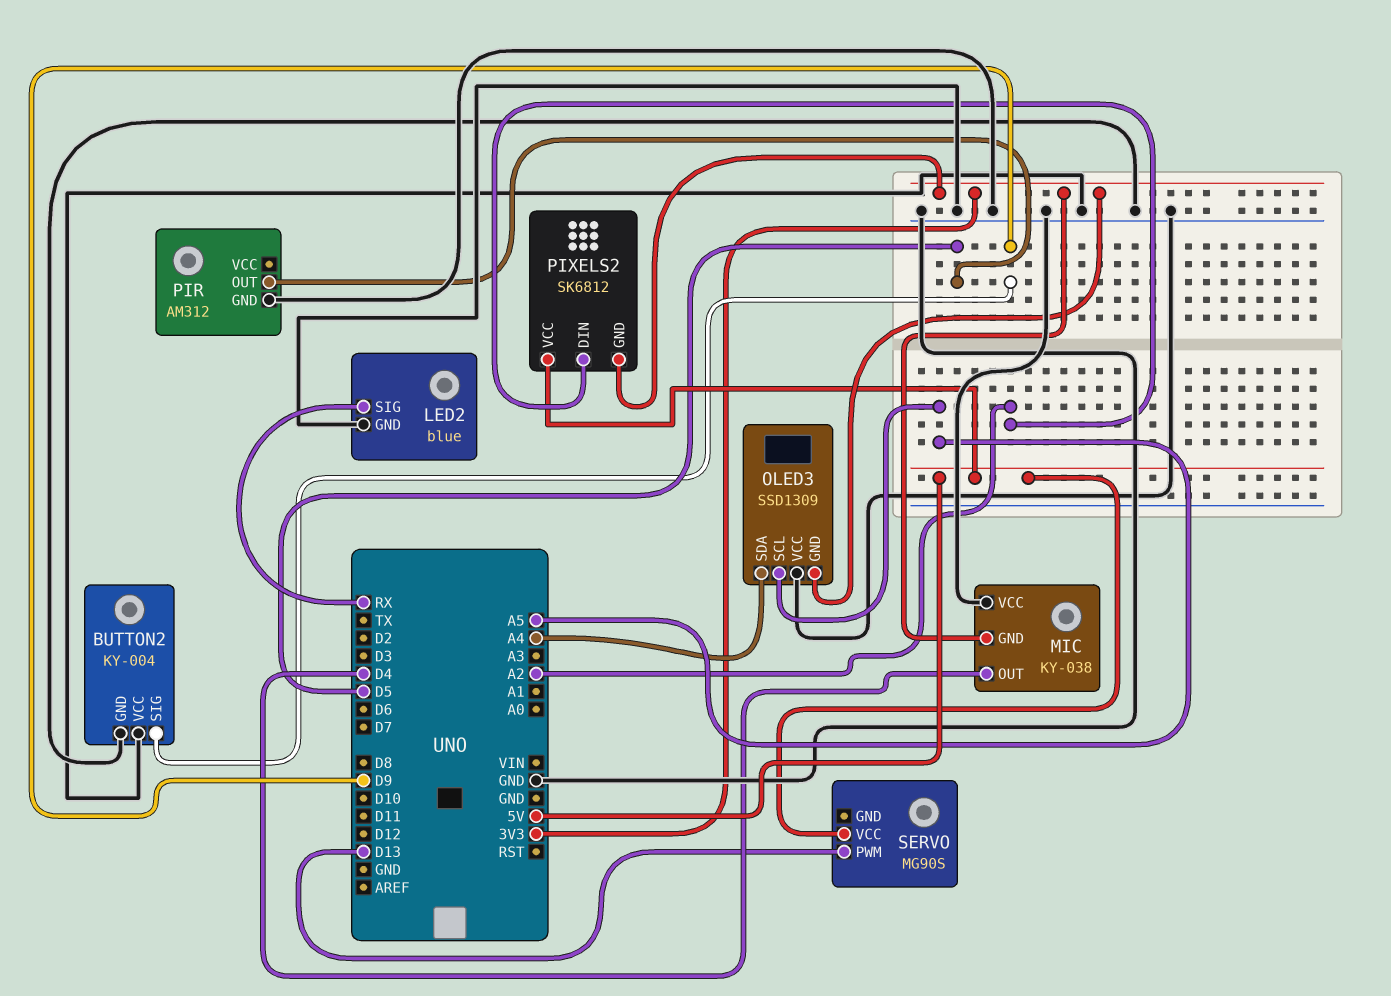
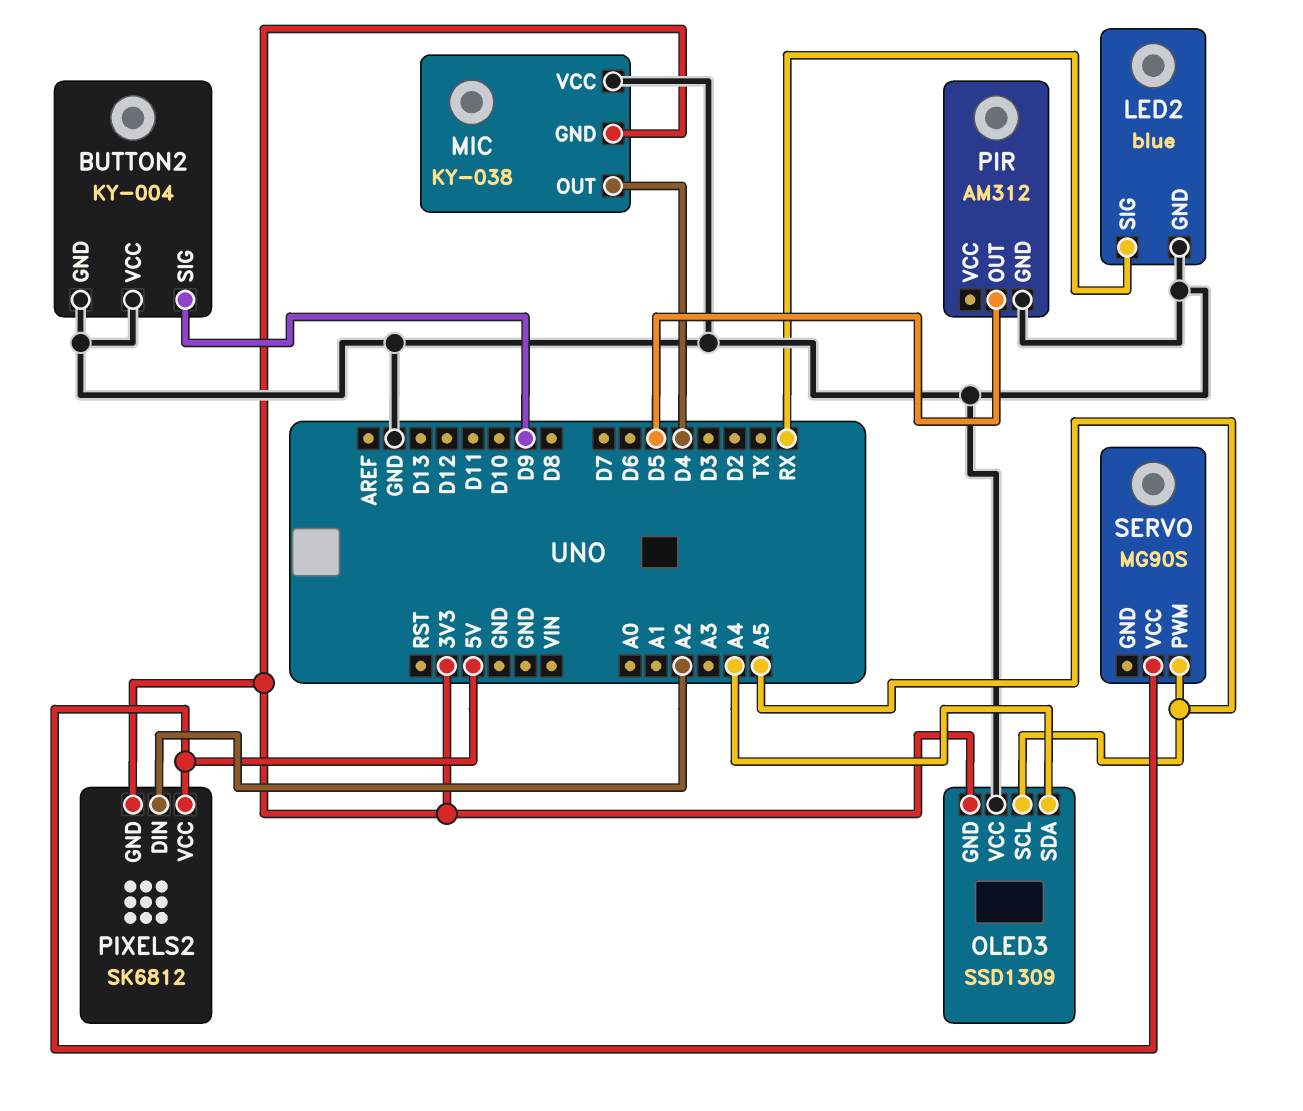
SERVO pin PWM: D13 -> A5

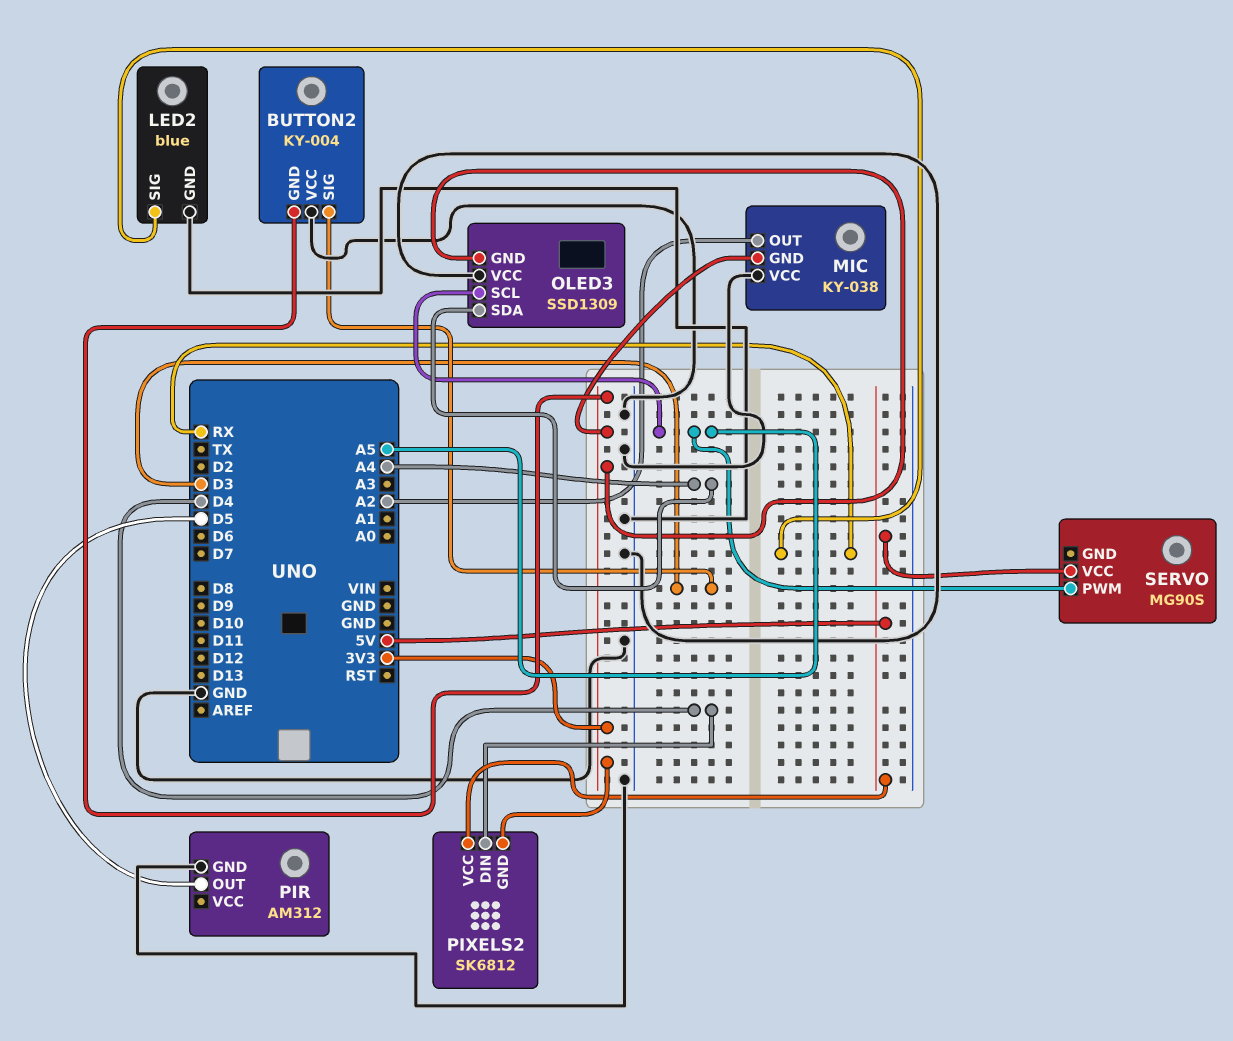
BUTTON2 pin GND: GND -> 3V3
BUTTON2 pin SIG: D9 -> D3
MIC pin OUT: D4 -> A2
PIXELS2 pin DIN: A2 -> D4

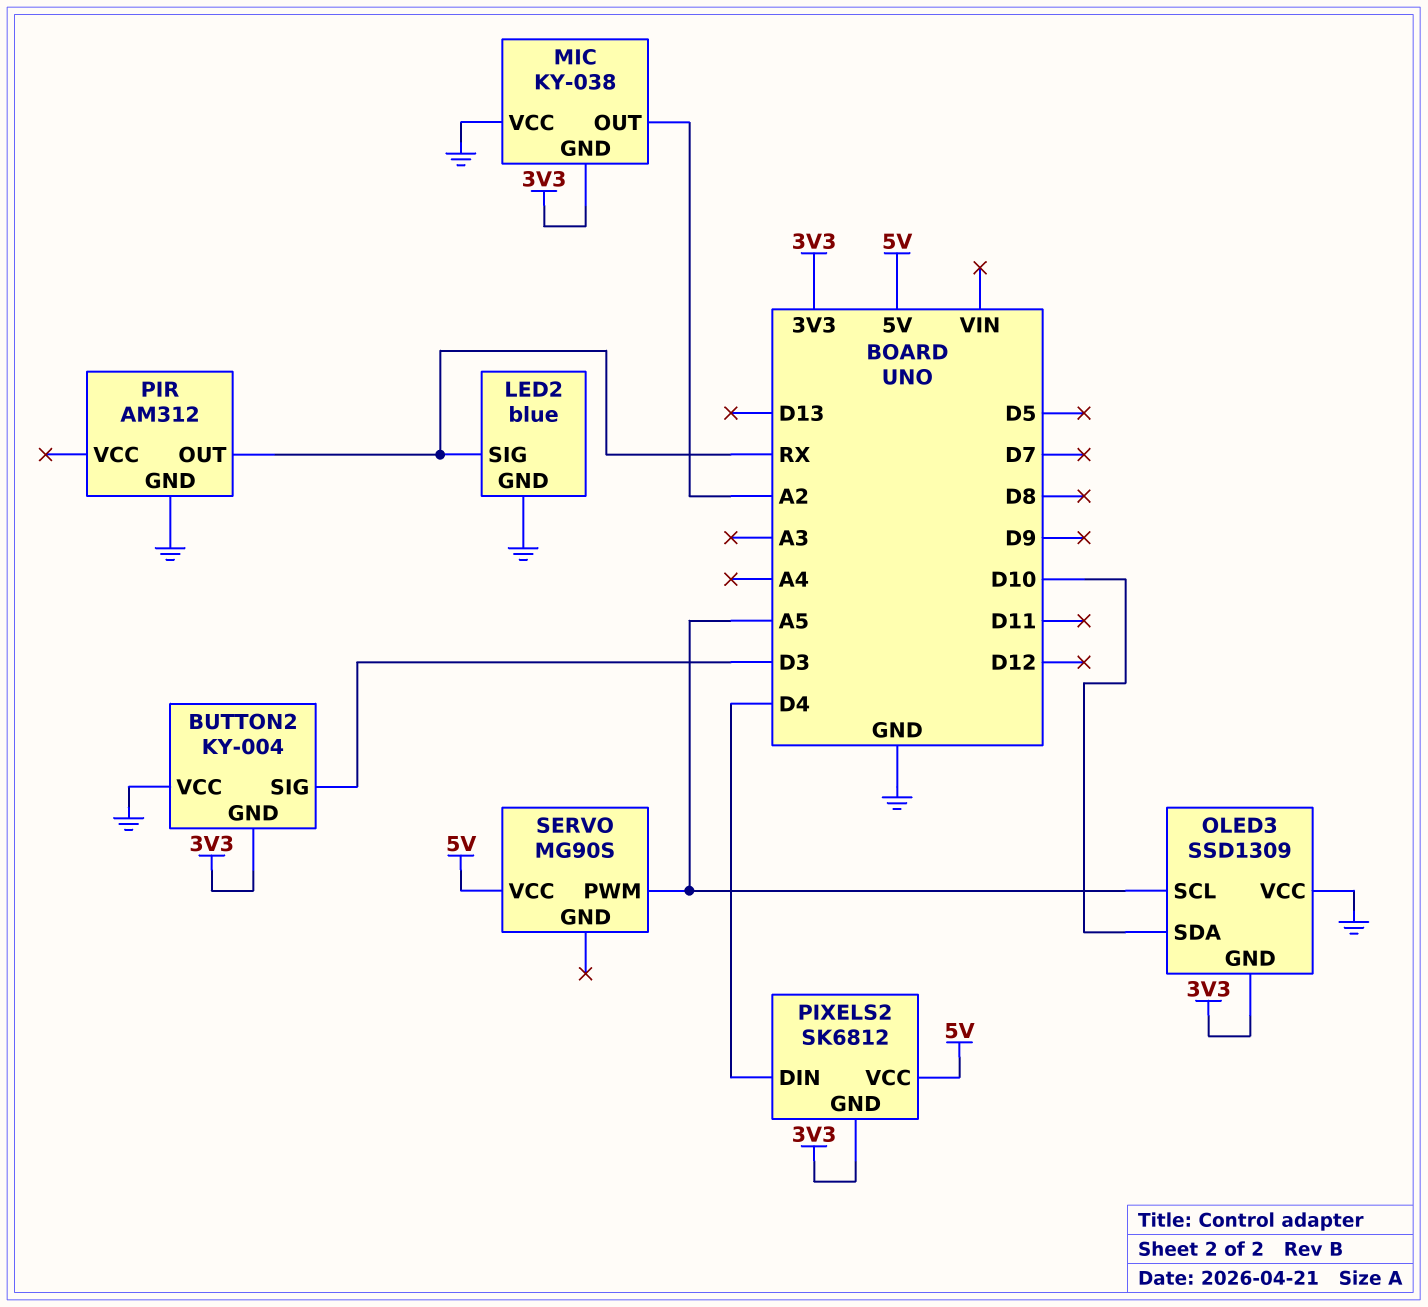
OLED3 pin SDA: A4 -> D10
PIR pin OUT: D5 -> RX

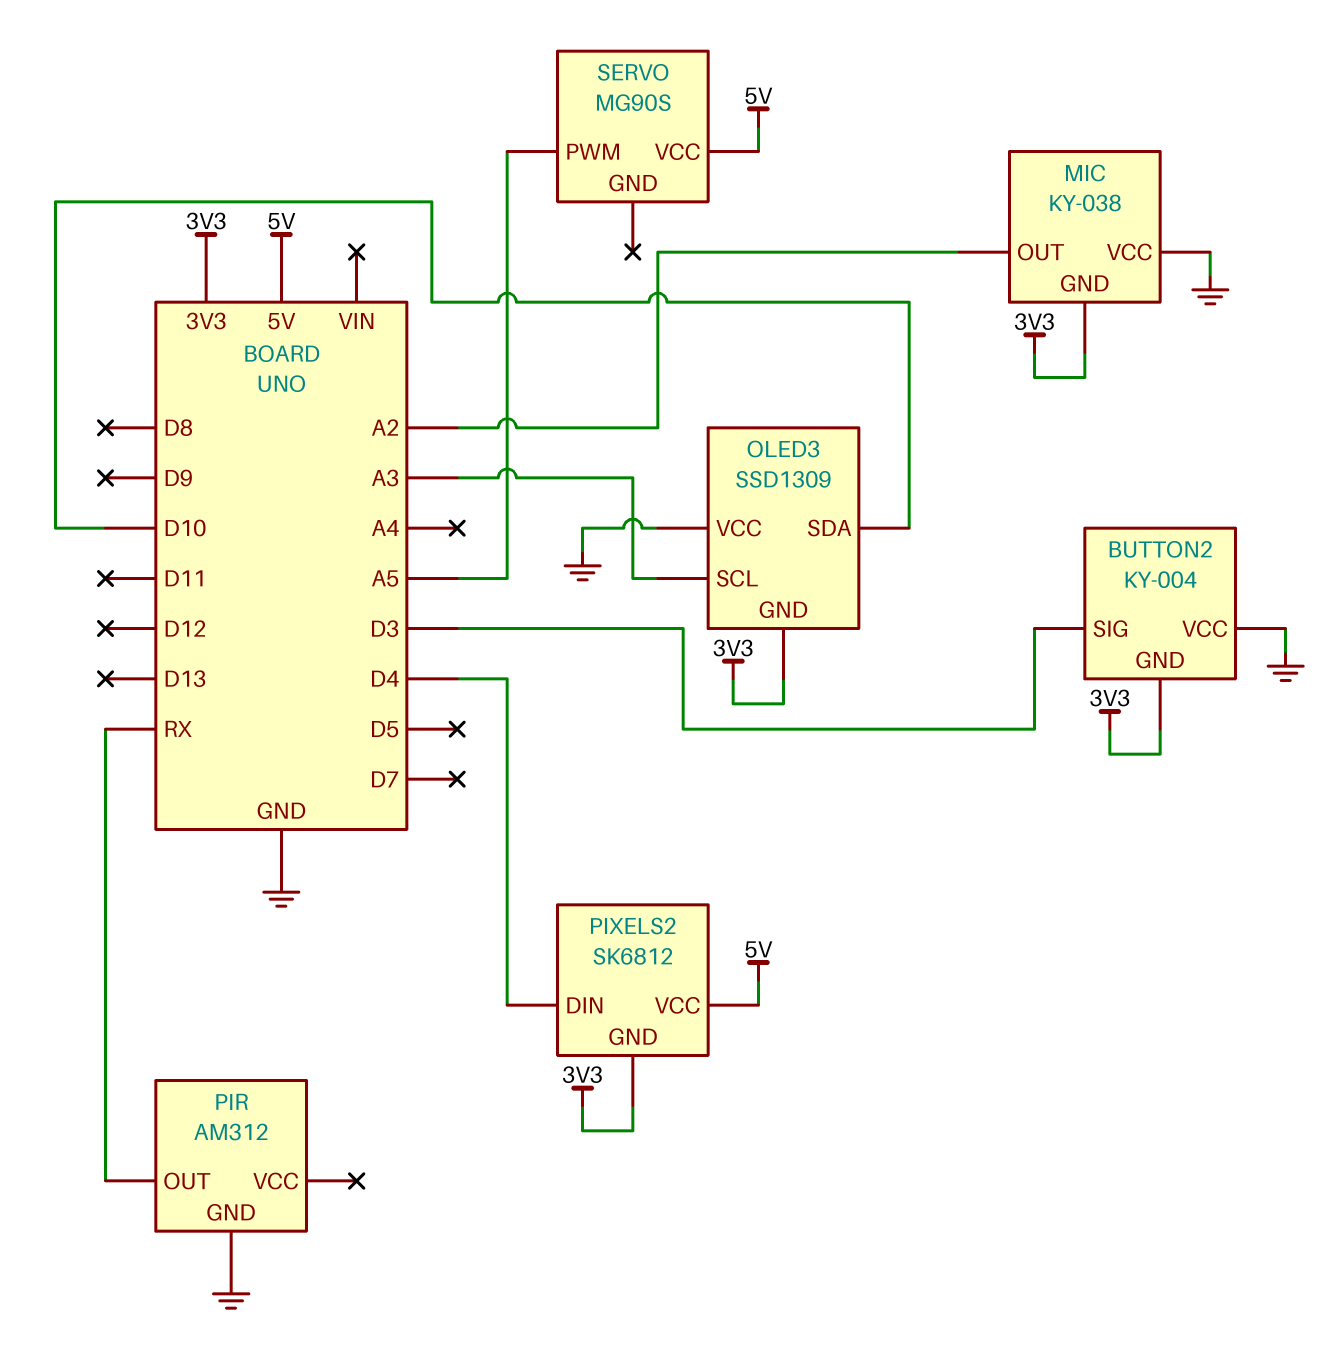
LED2: blue -> none
LED2 pin GND: GND -> none
LED2 pin SIG: RX -> none
OLED3 pin SCL: A5 -> A3

